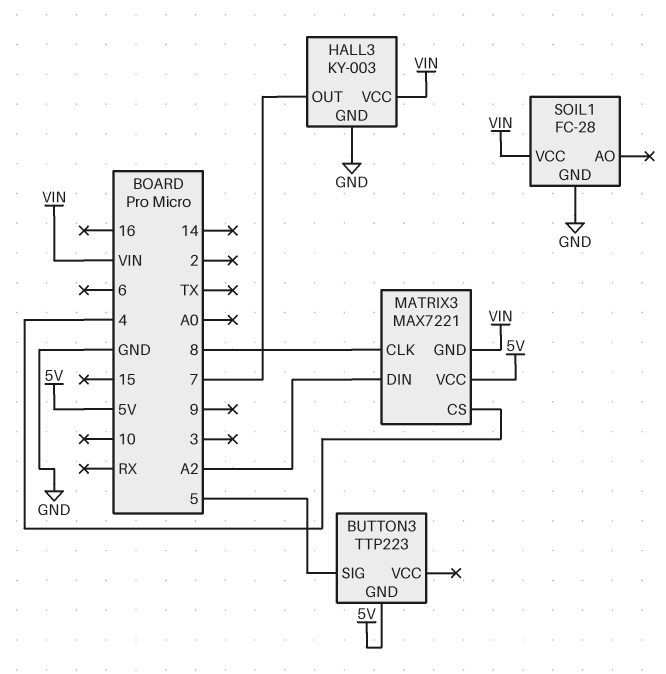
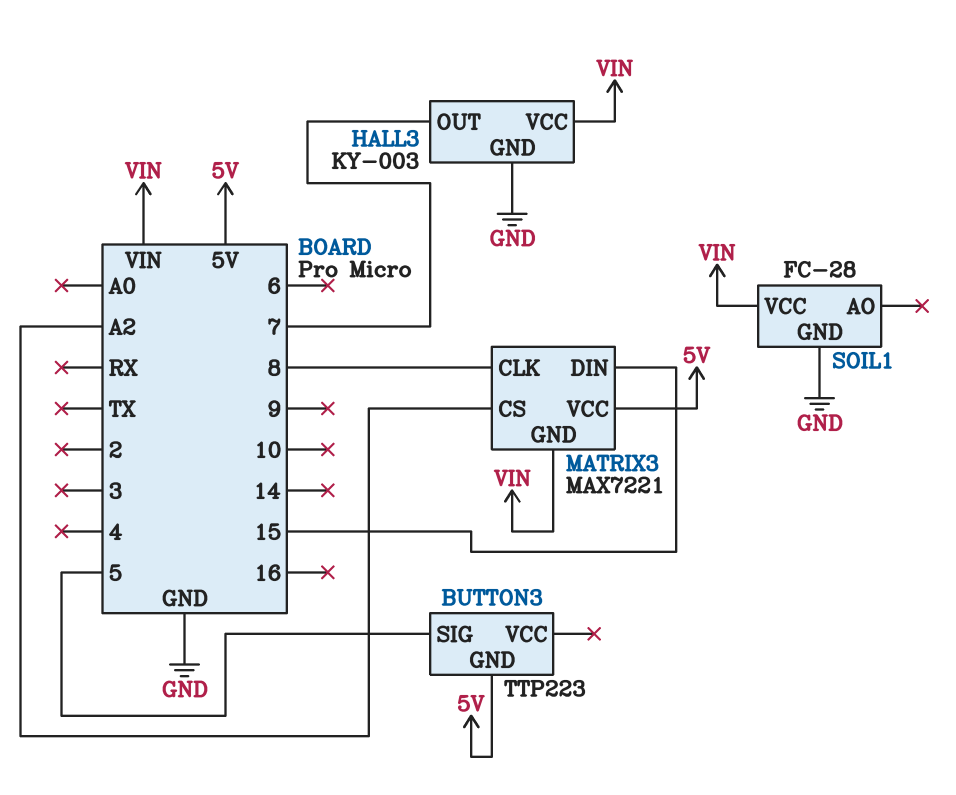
MATRIX3 pin CS: 4 -> A2
MATRIX3 pin DIN: A2 -> 15

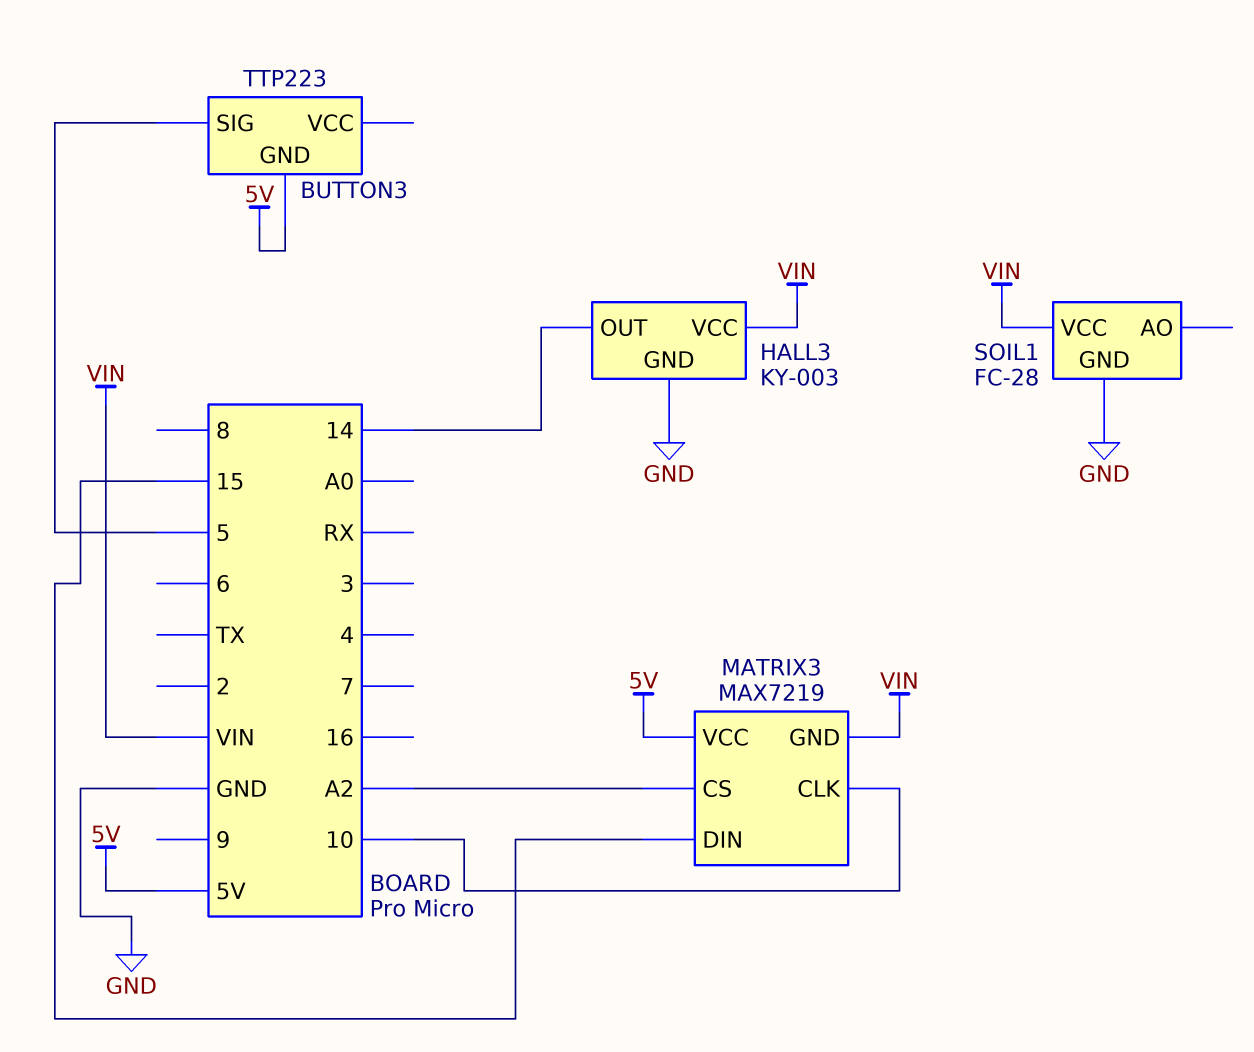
HALL3 pin OUT: 7 -> 14
MATRIX3: MAX7221 -> MAX7219
MATRIX3 pin CLK: 8 -> 10

